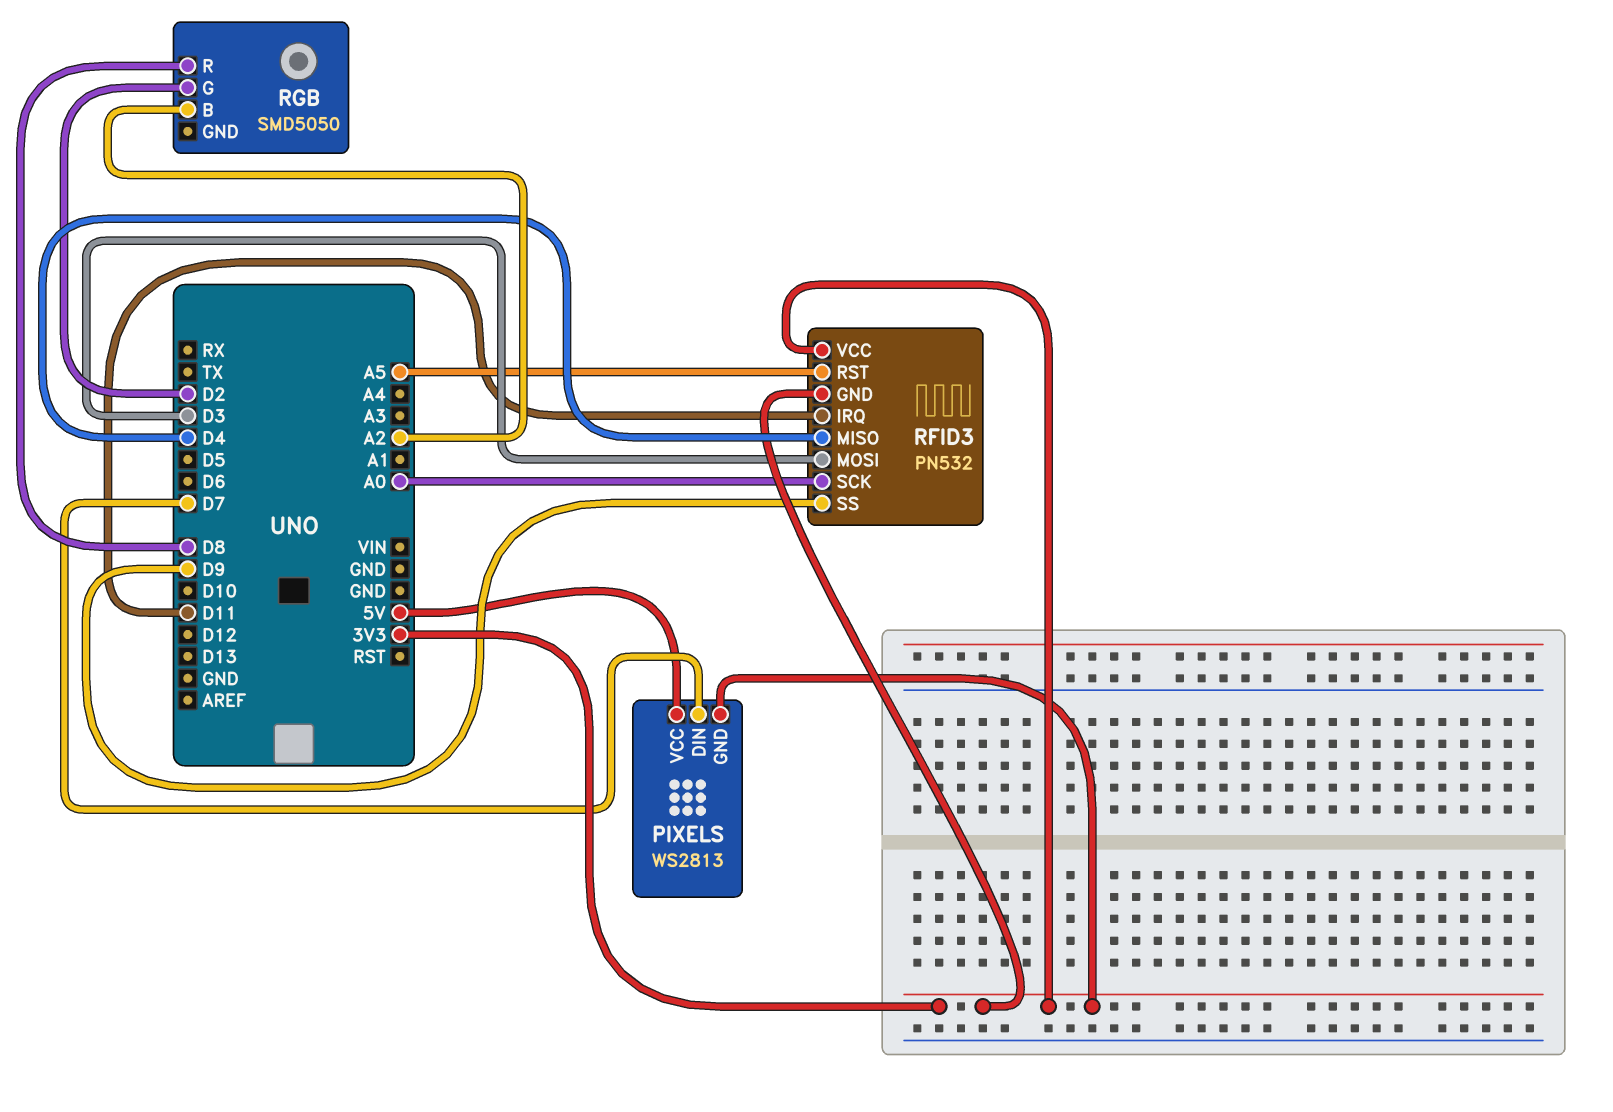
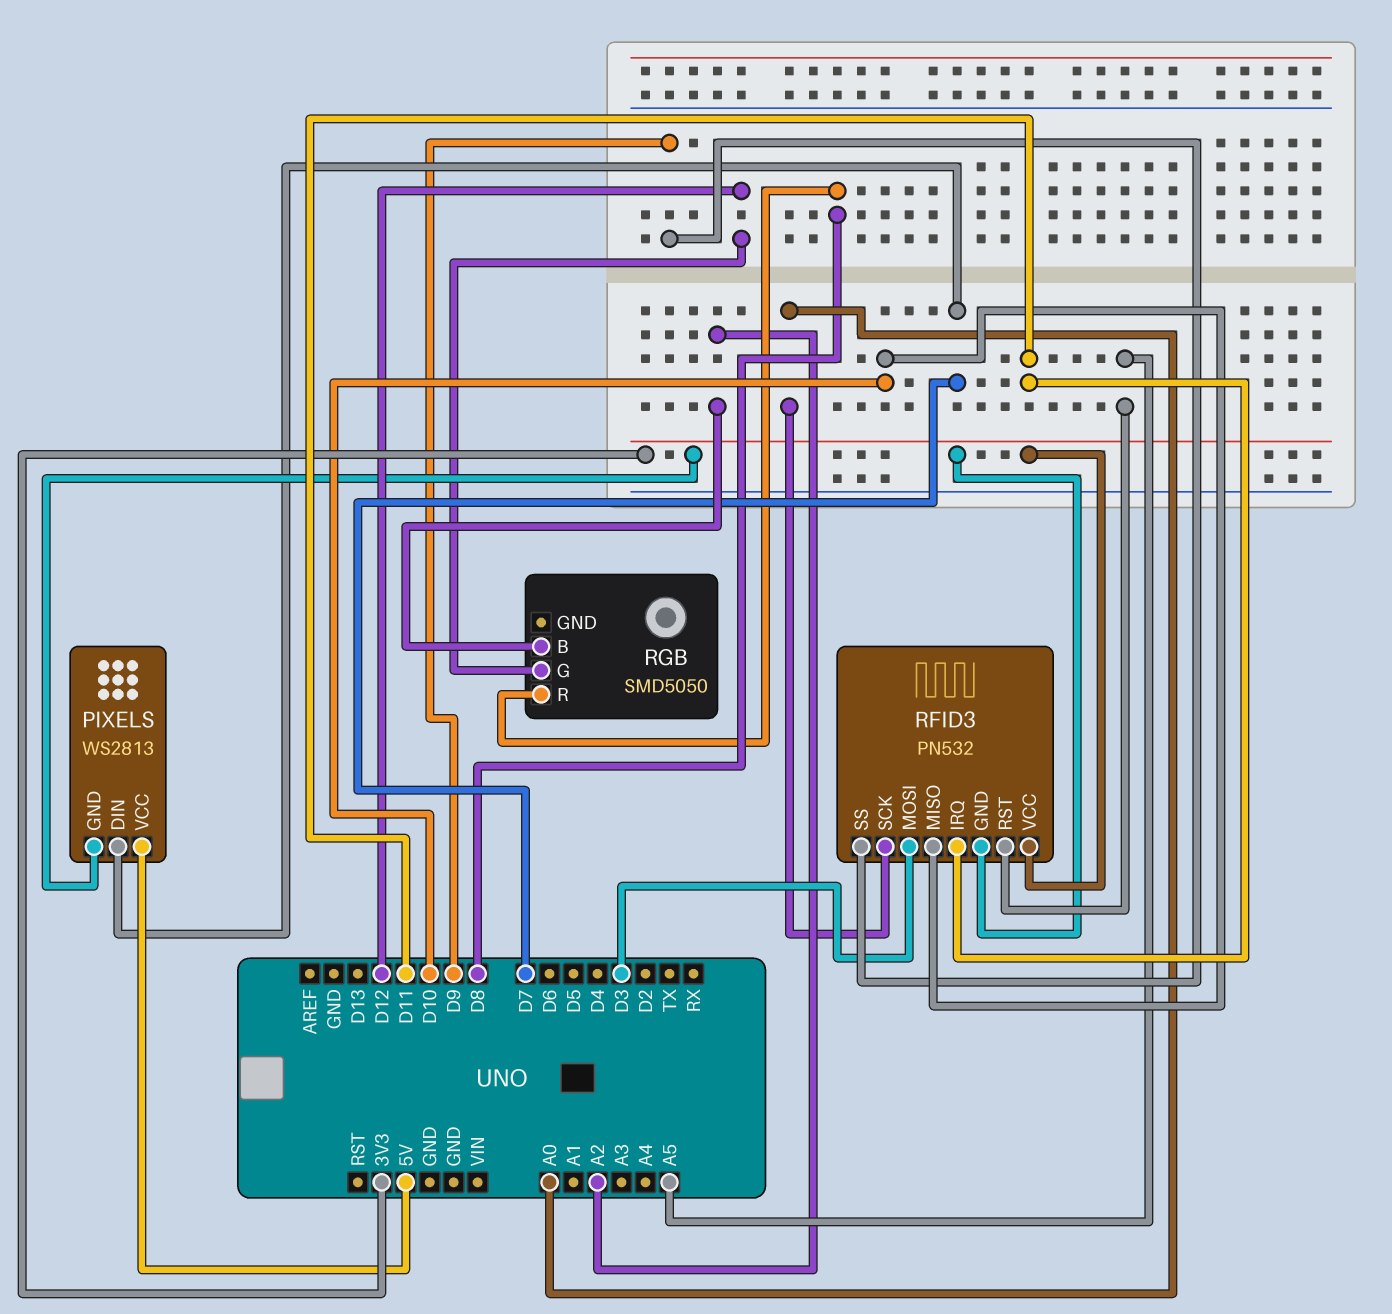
RFID3 pin MISO: D4 -> D10
RGB pin G: D2 -> D12

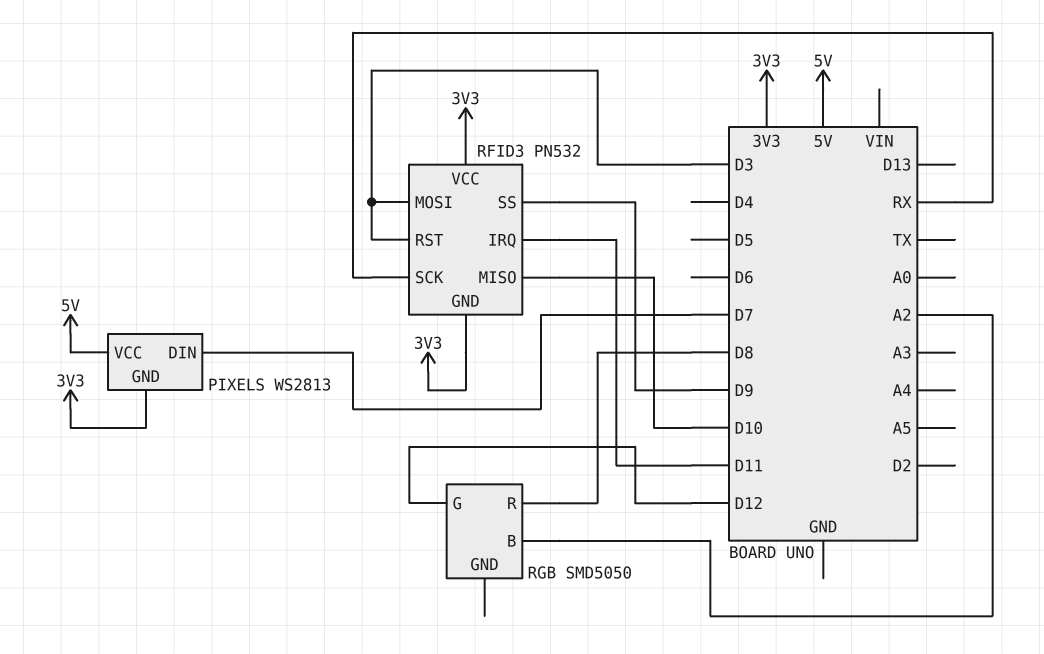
RFID3 pin RST: A5 -> D3
RFID3 pin SCK: A0 -> RX

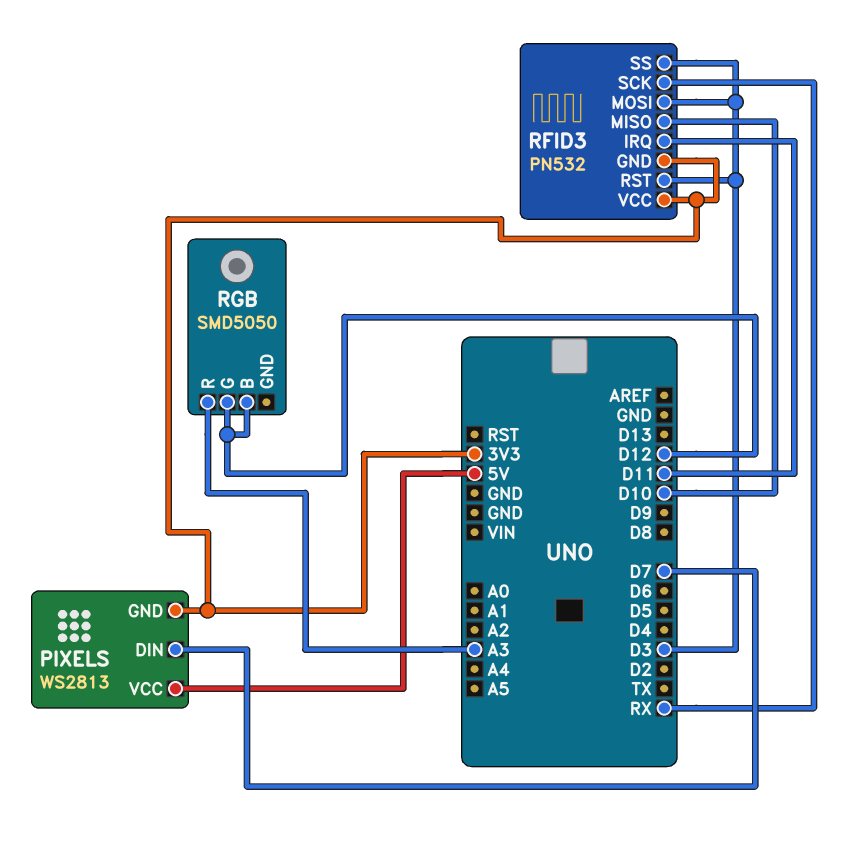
RFID3 pin SS: D9 -> D3
RGB pin B: A2 -> D12
RGB pin R: D8 -> A3

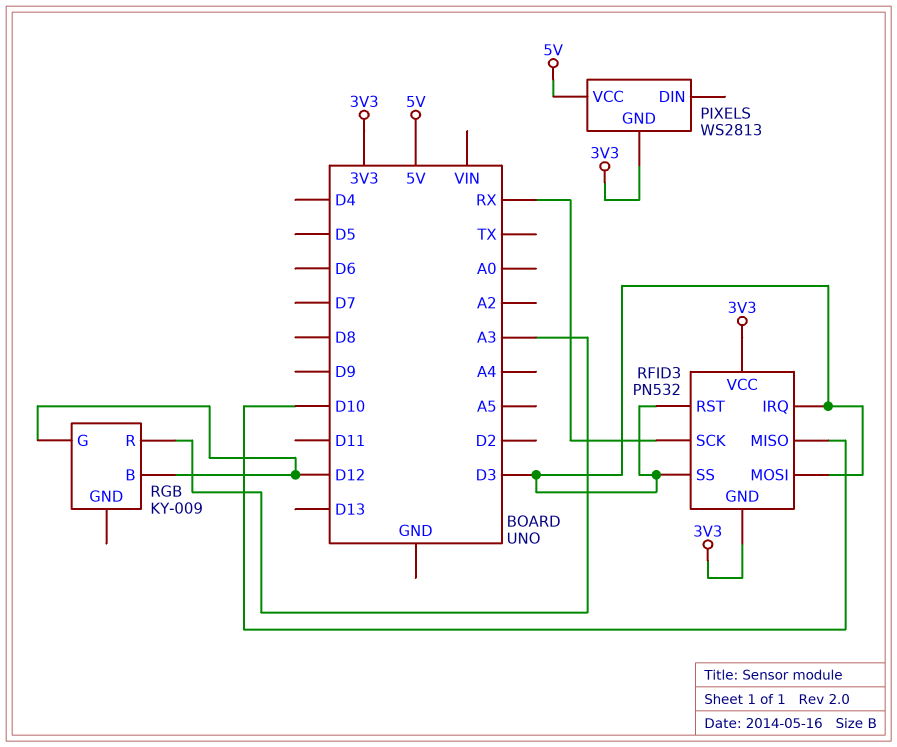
PIXELS pin DIN: D7 -> none
RFID3 pin IRQ: D11 -> D3
RGB: SMD5050 -> KY-009

